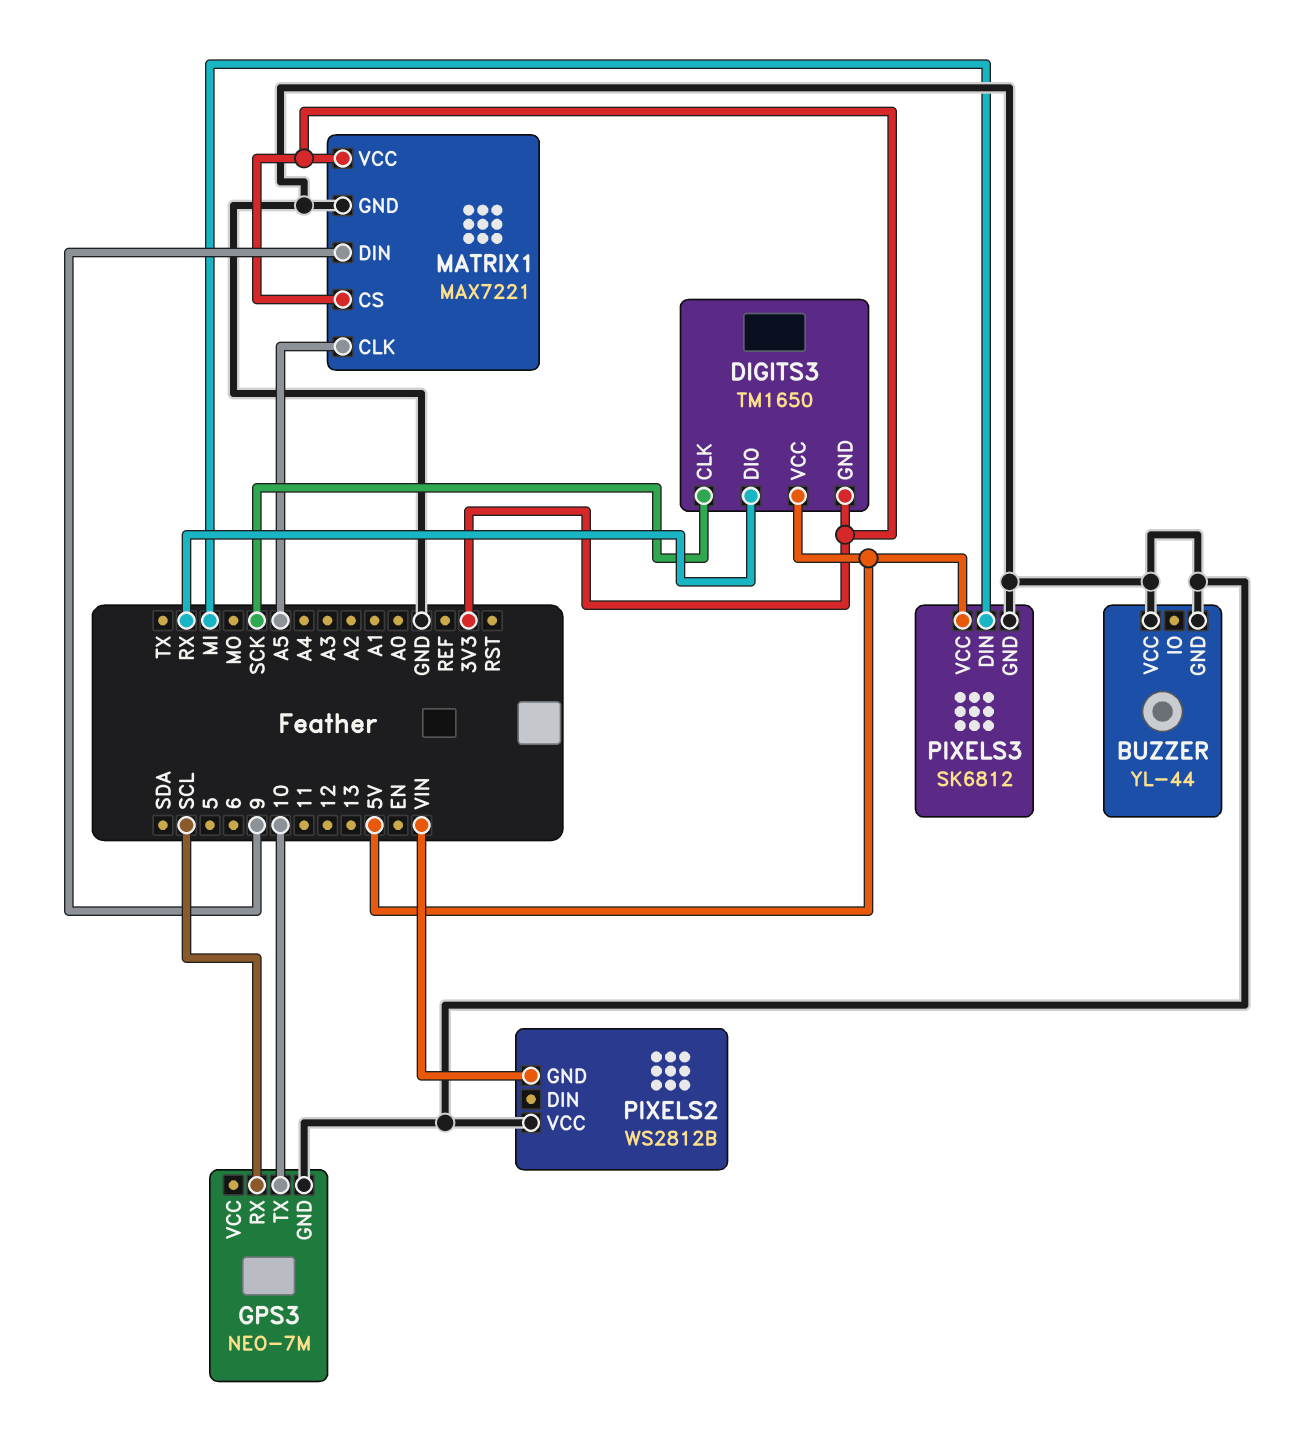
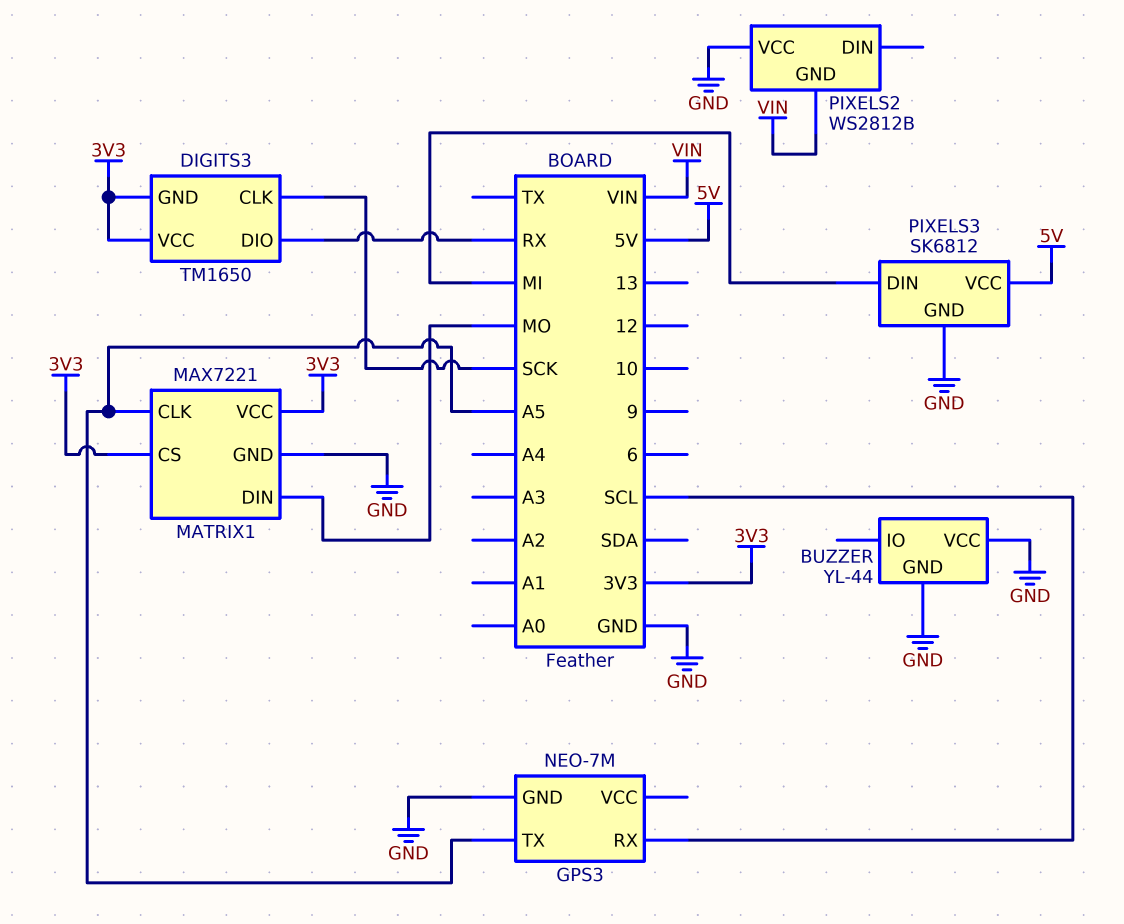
DIGITS3 pin VCC: 5V -> 3V3
GPS3 pin TX: 10 -> A5
MATRIX1 pin DIN: 9 -> MO

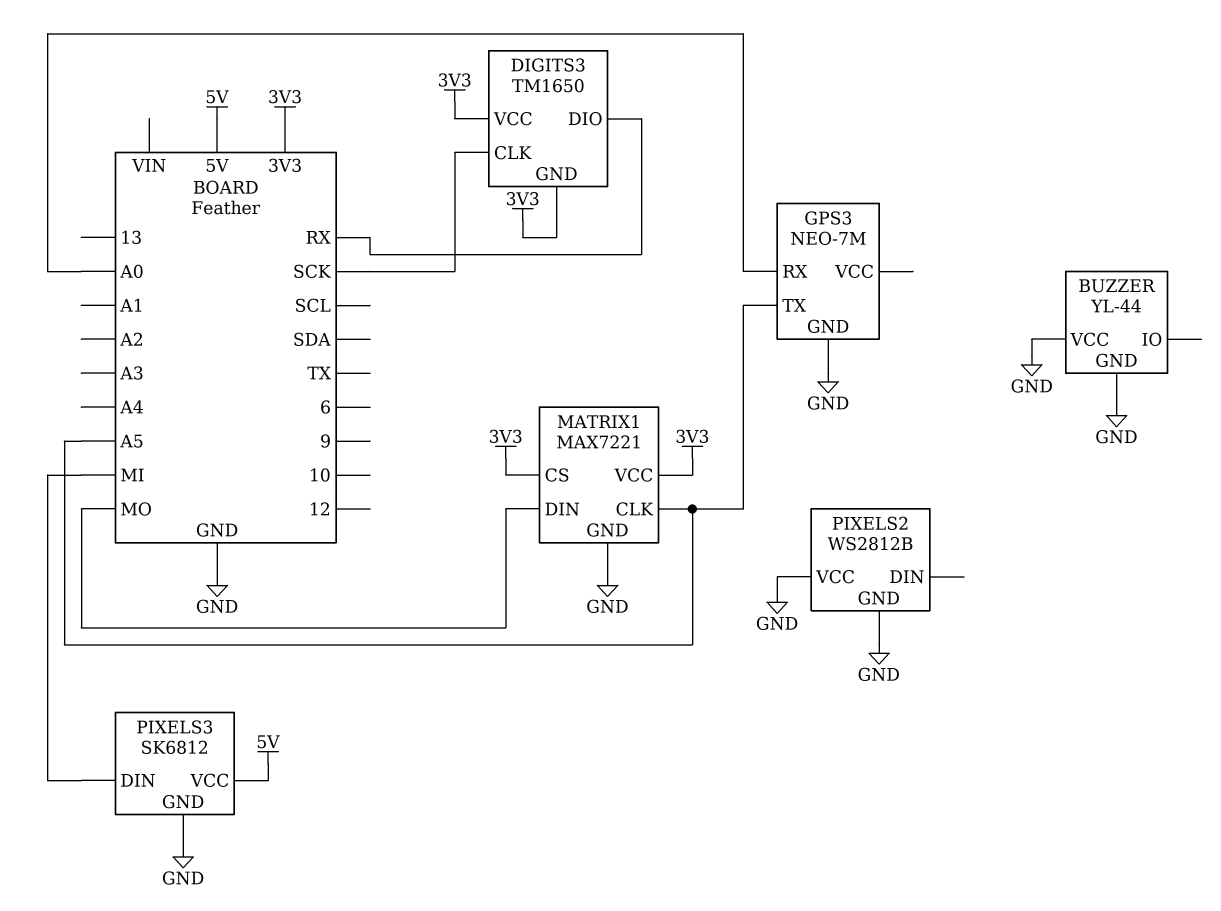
GPS3 pin RX: SCL -> A0
PIXELS2 pin GND: VIN -> GND

